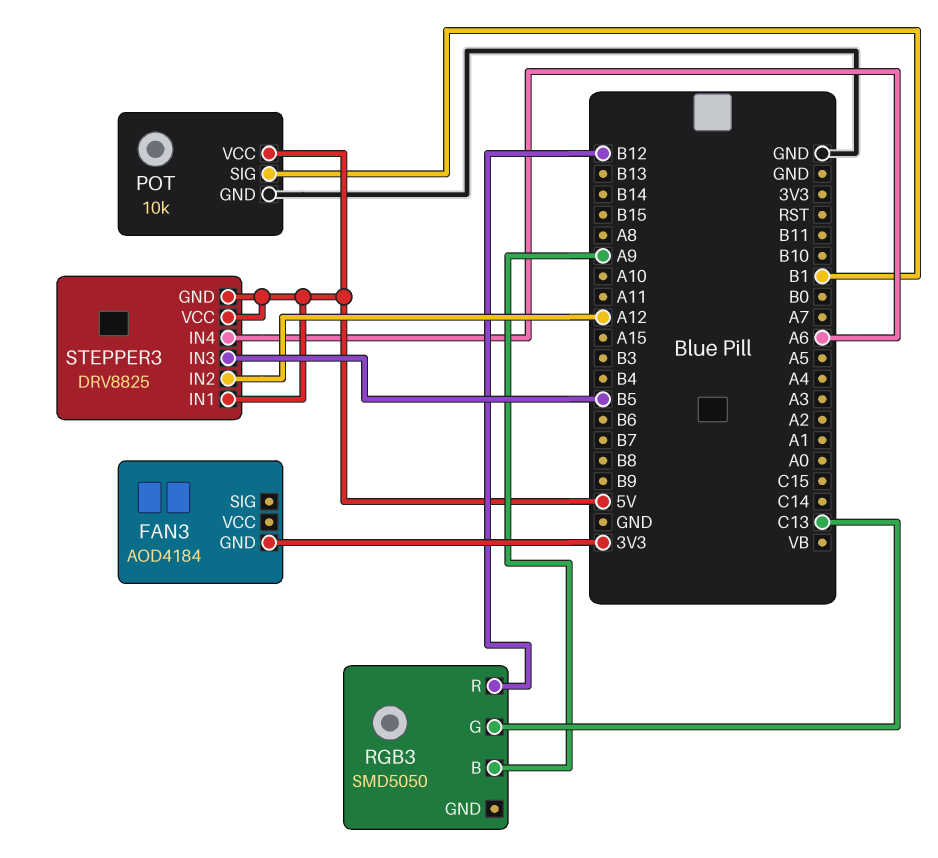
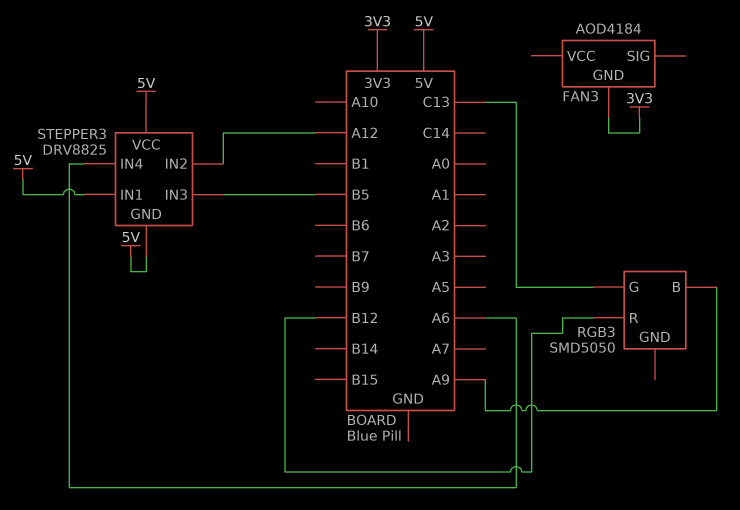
POT: 10k -> none
POT pin GND: GND -> none
POT pin SIG: B1 -> none
POT pin VCC: 5V -> none

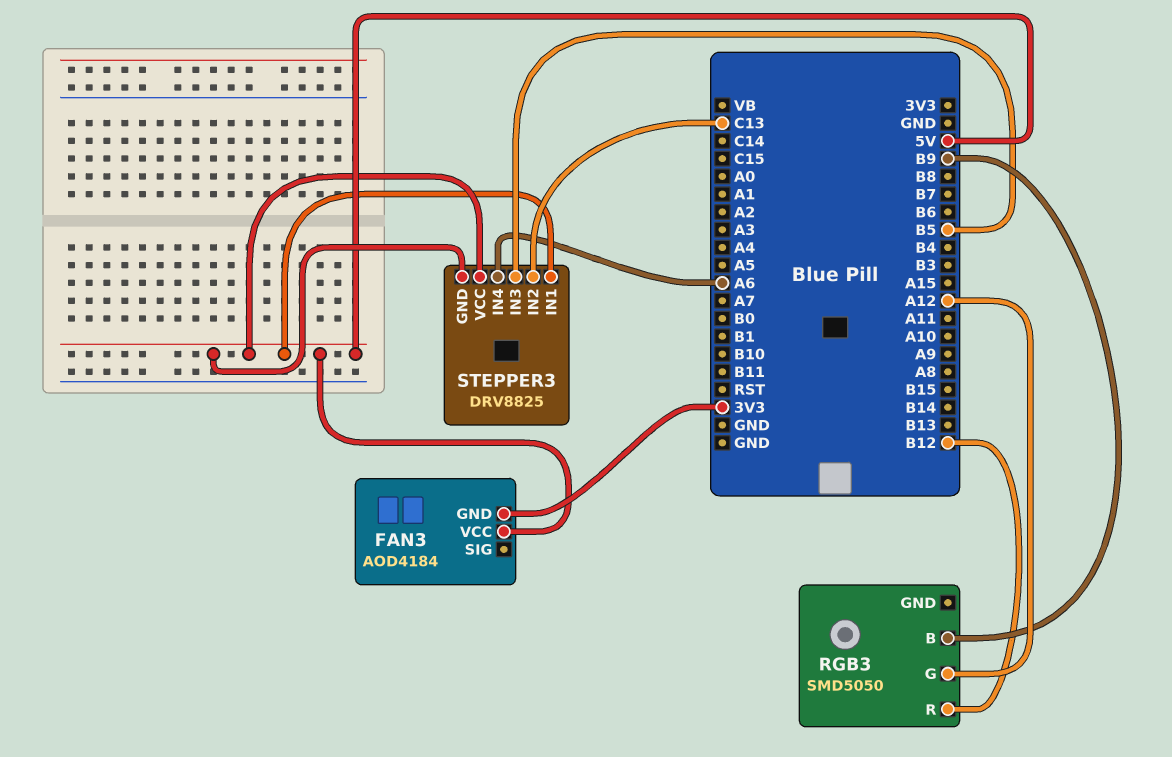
FAN3 pin VCC: none -> 5V
RGB3 pin B: A9 -> B9
RGB3 pin G: C13 -> A12
STEPPER3 pin IN2: A12 -> C13

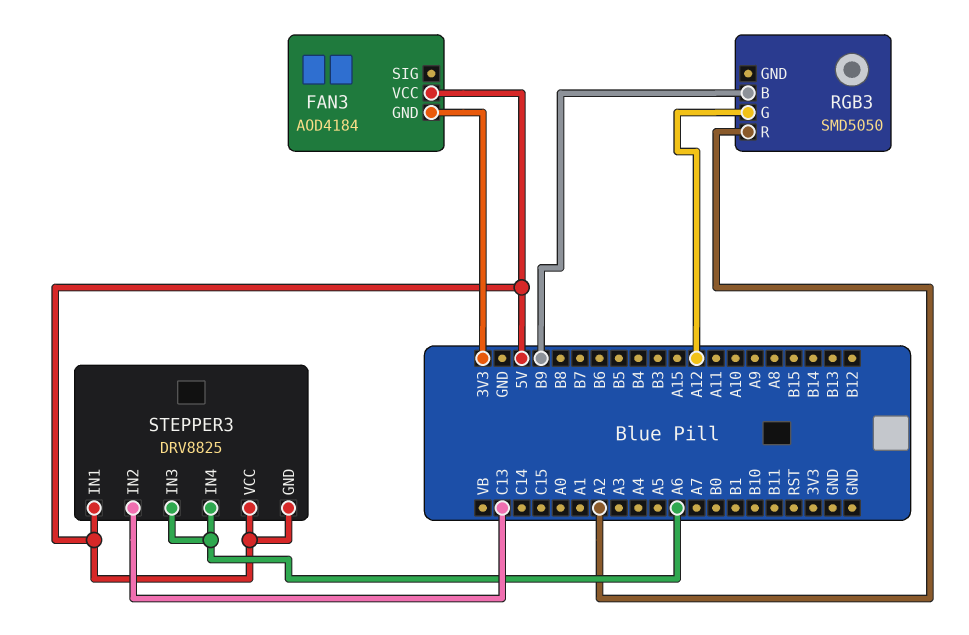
RGB3 pin R: B12 -> A2
STEPPER3 pin IN3: B5 -> A6

